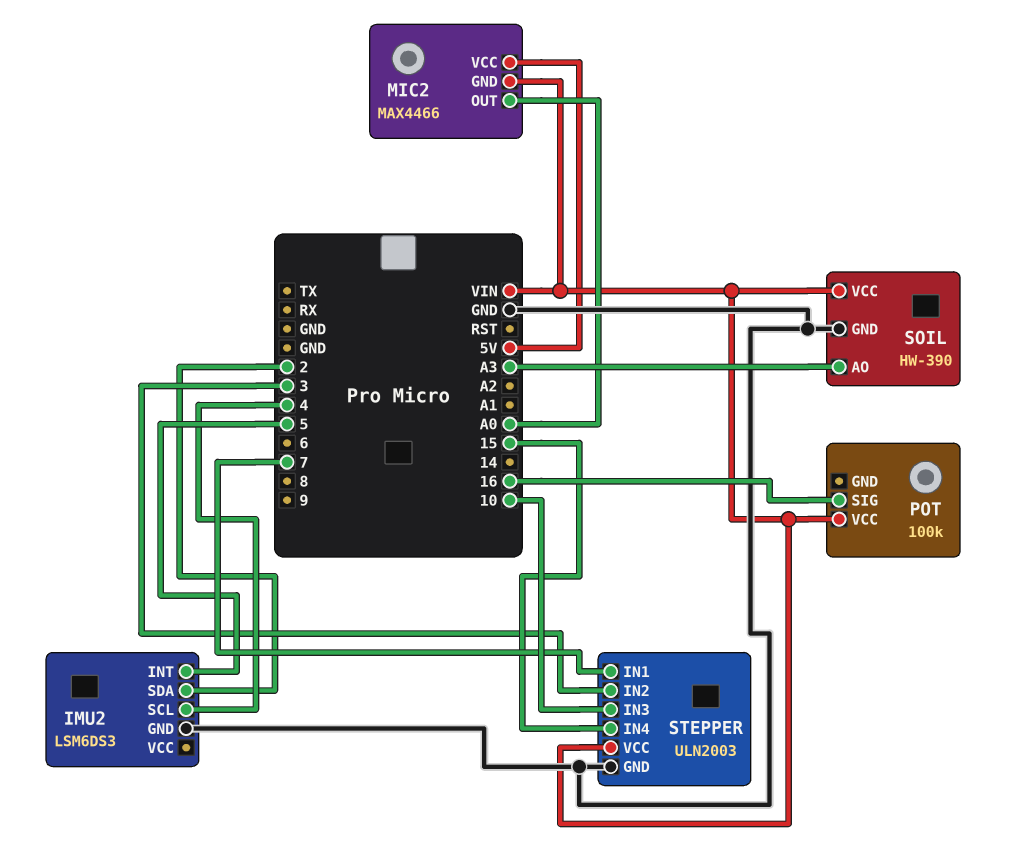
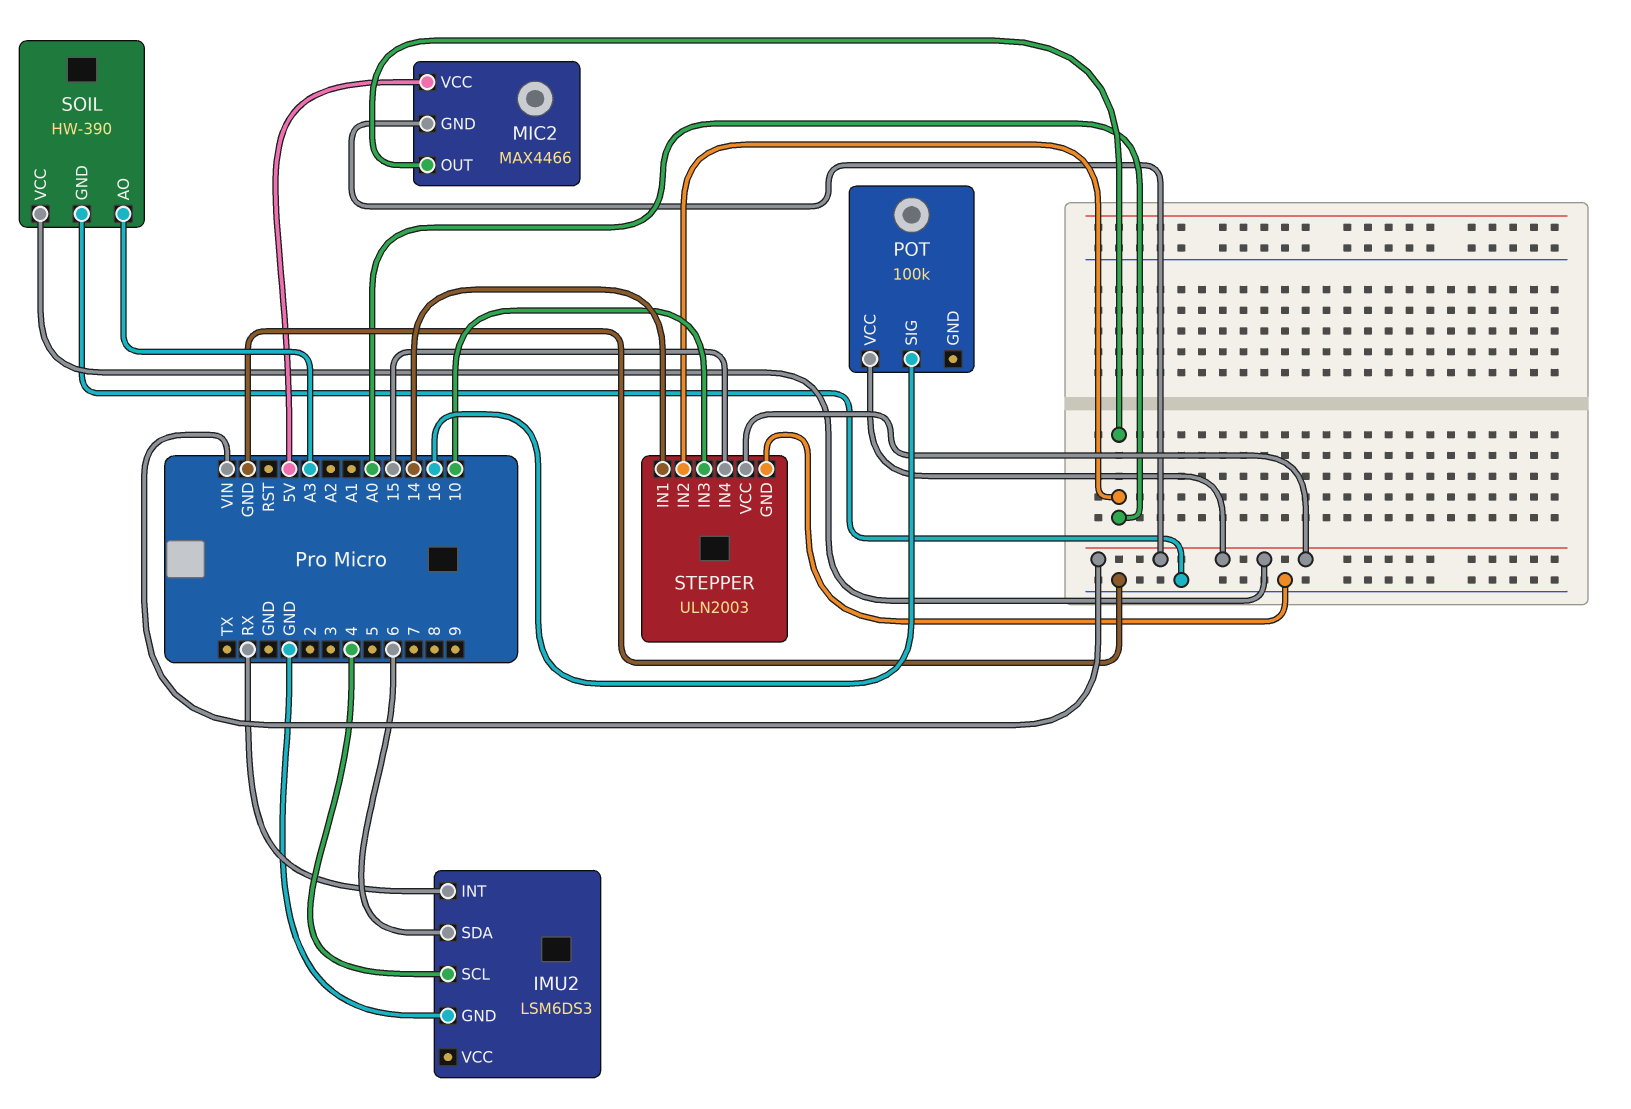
IMU2 pin INT: 5 -> RX
IMU2 pin SDA: 2 -> 6
STEPPER pin IN1: 7 -> 14
STEPPER pin IN2: 3 -> A0

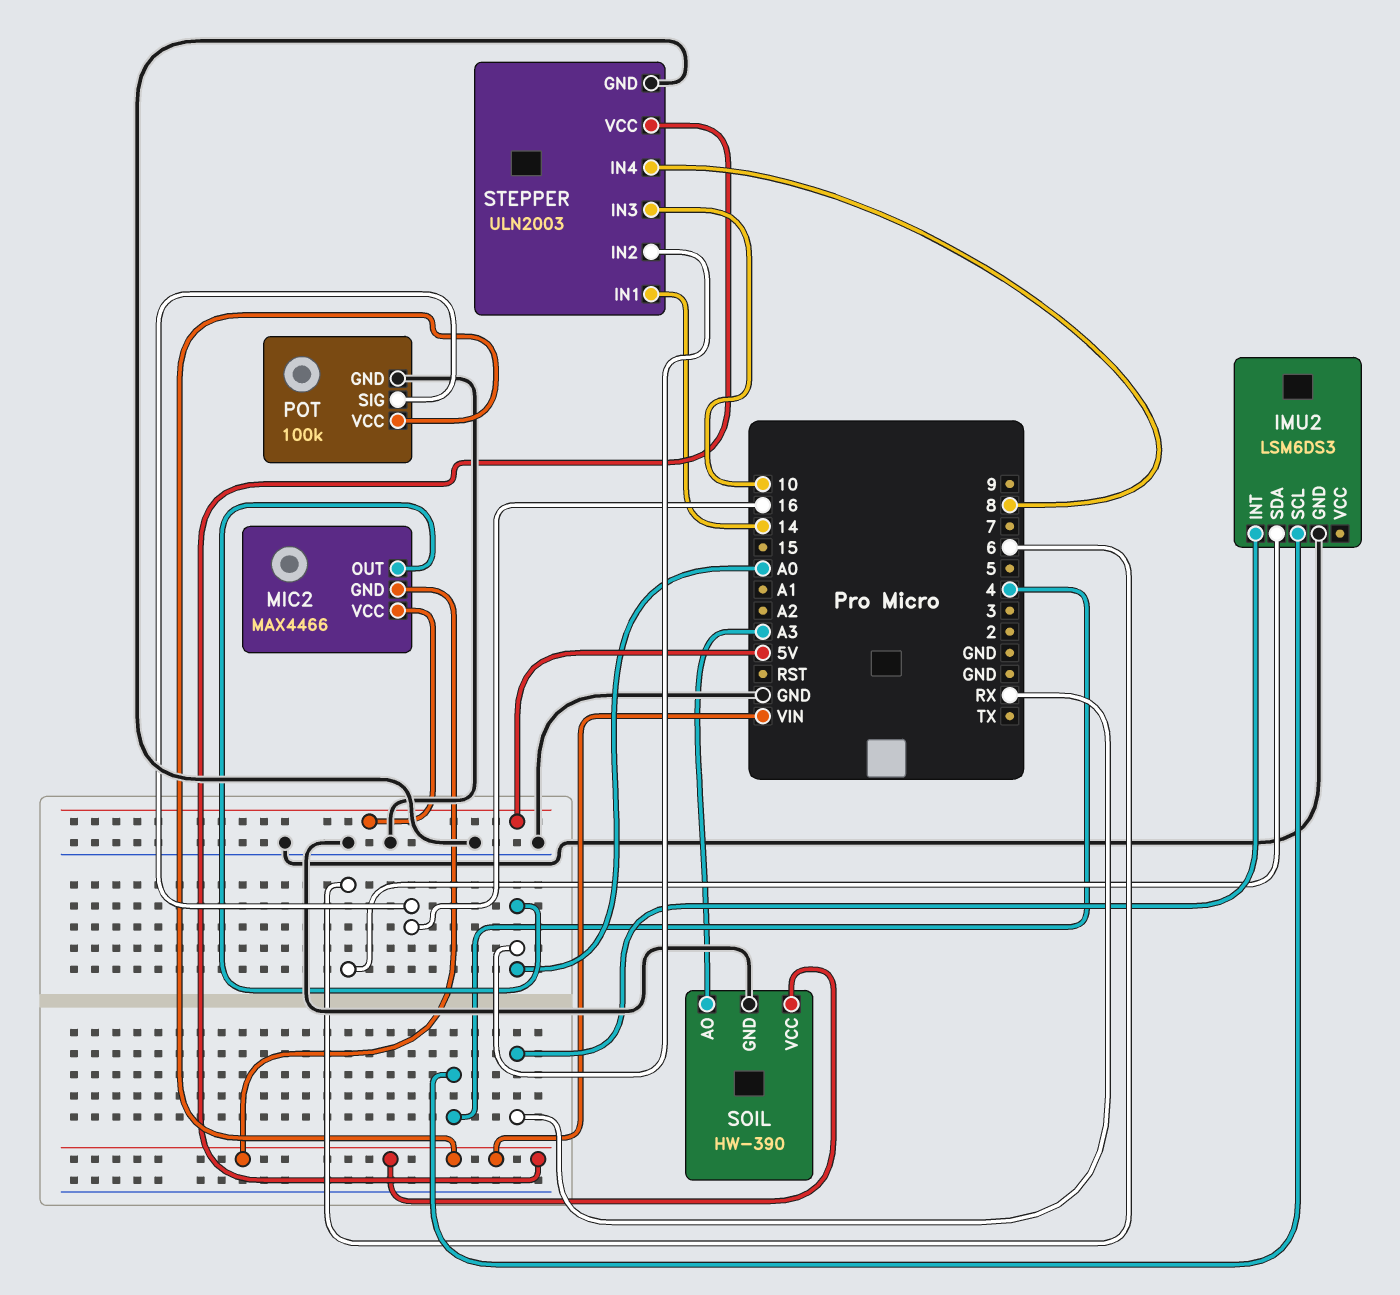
POT pin GND: none -> GND
STEPPER pin IN4: 15 -> 8

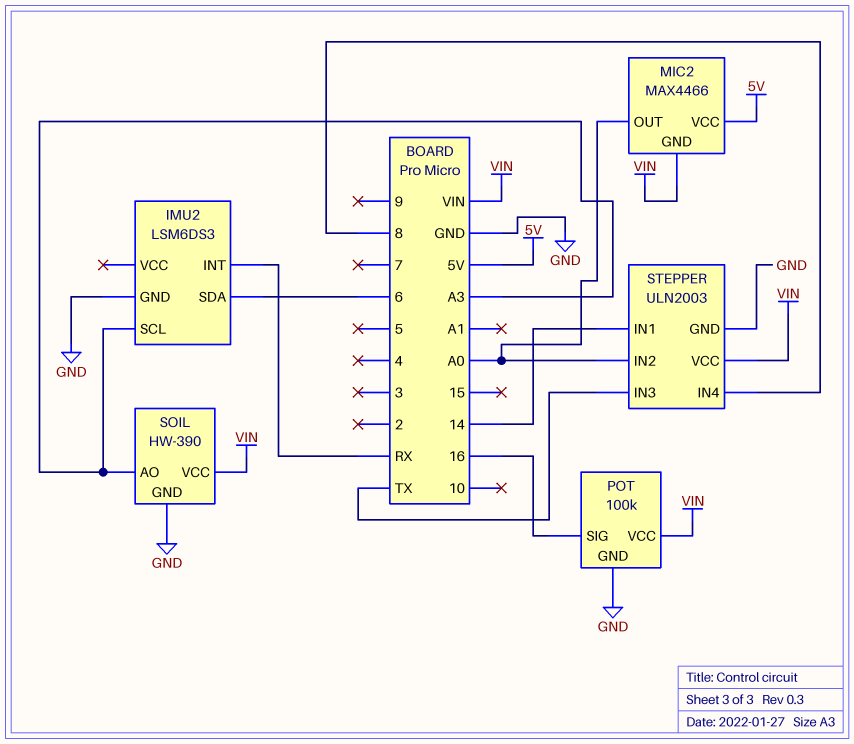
IMU2 pin SCL: 4 -> A3
STEPPER pin IN3: 10 -> TX

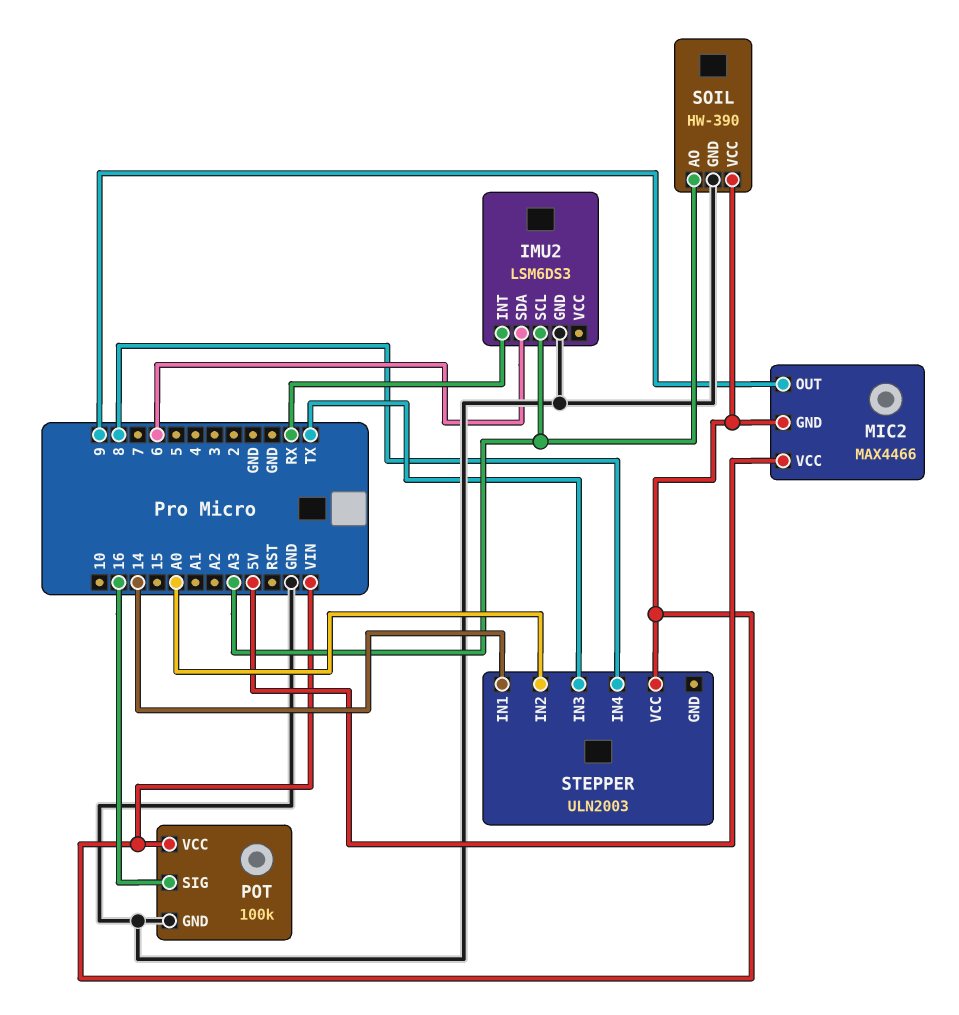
MIC2 pin OUT: A0 -> 9
STEPPER pin GND: GND -> none

